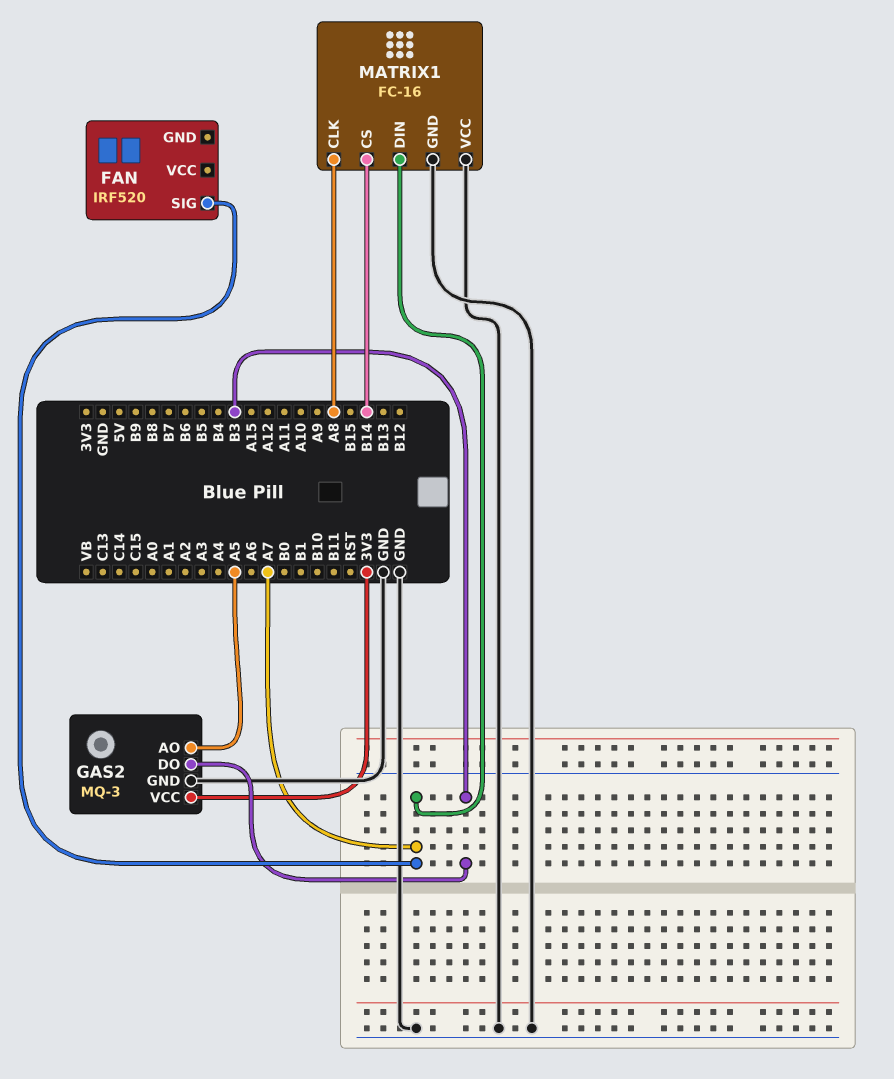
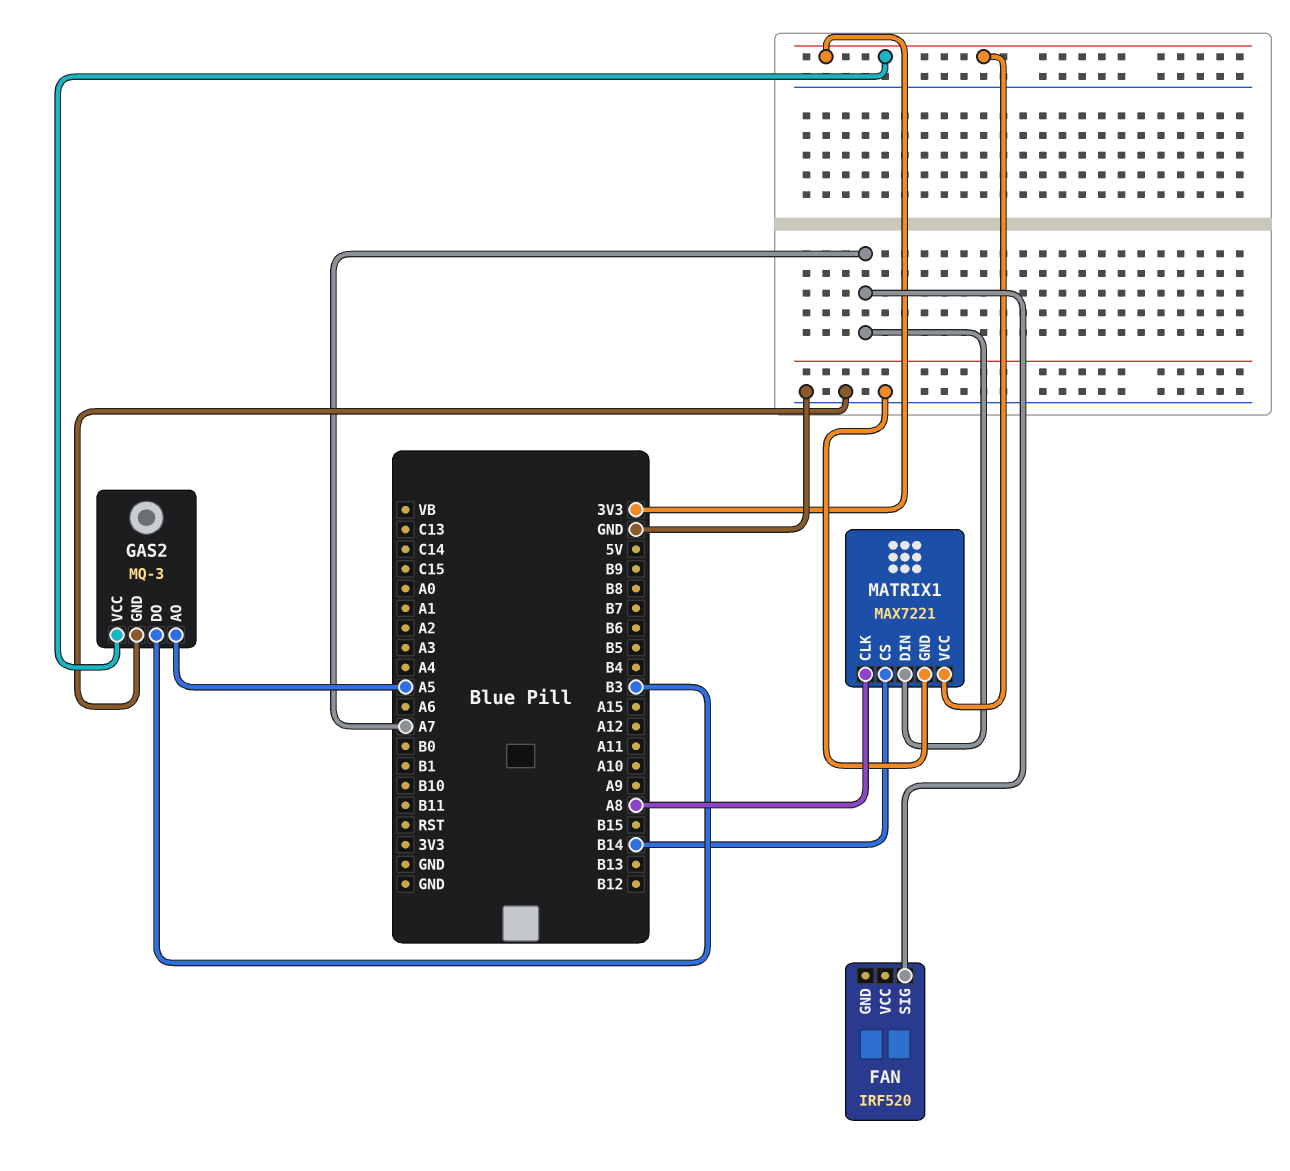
MATRIX1: FC-16 -> MAX7221
MATRIX1 pin VCC: GND -> 3V3

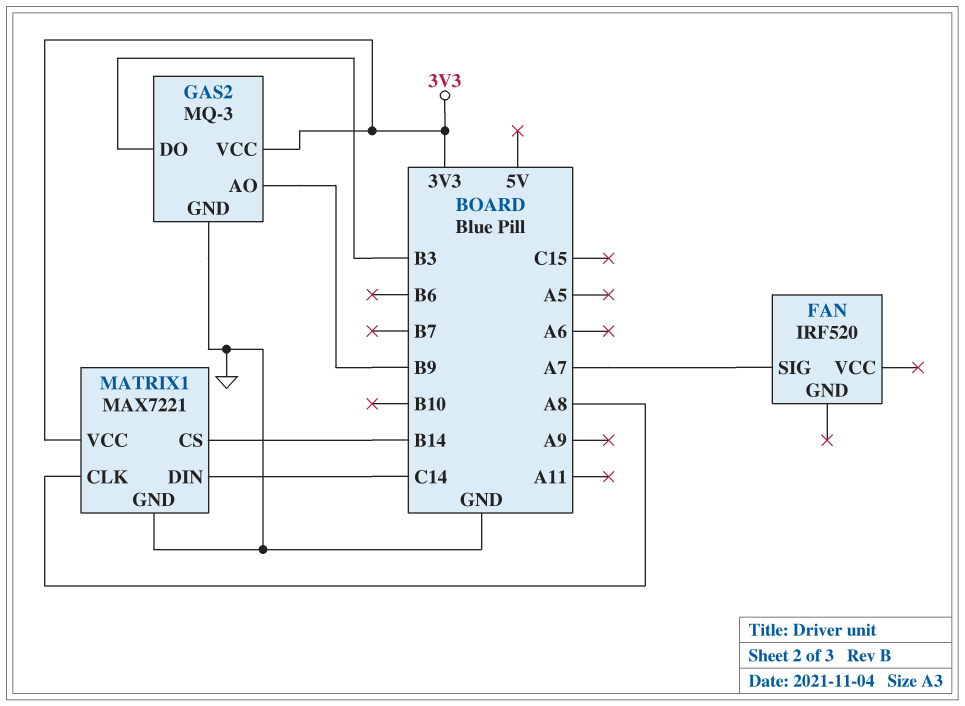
GAS2 pin AO: A5 -> B9
MATRIX1 pin DIN: A7 -> C14

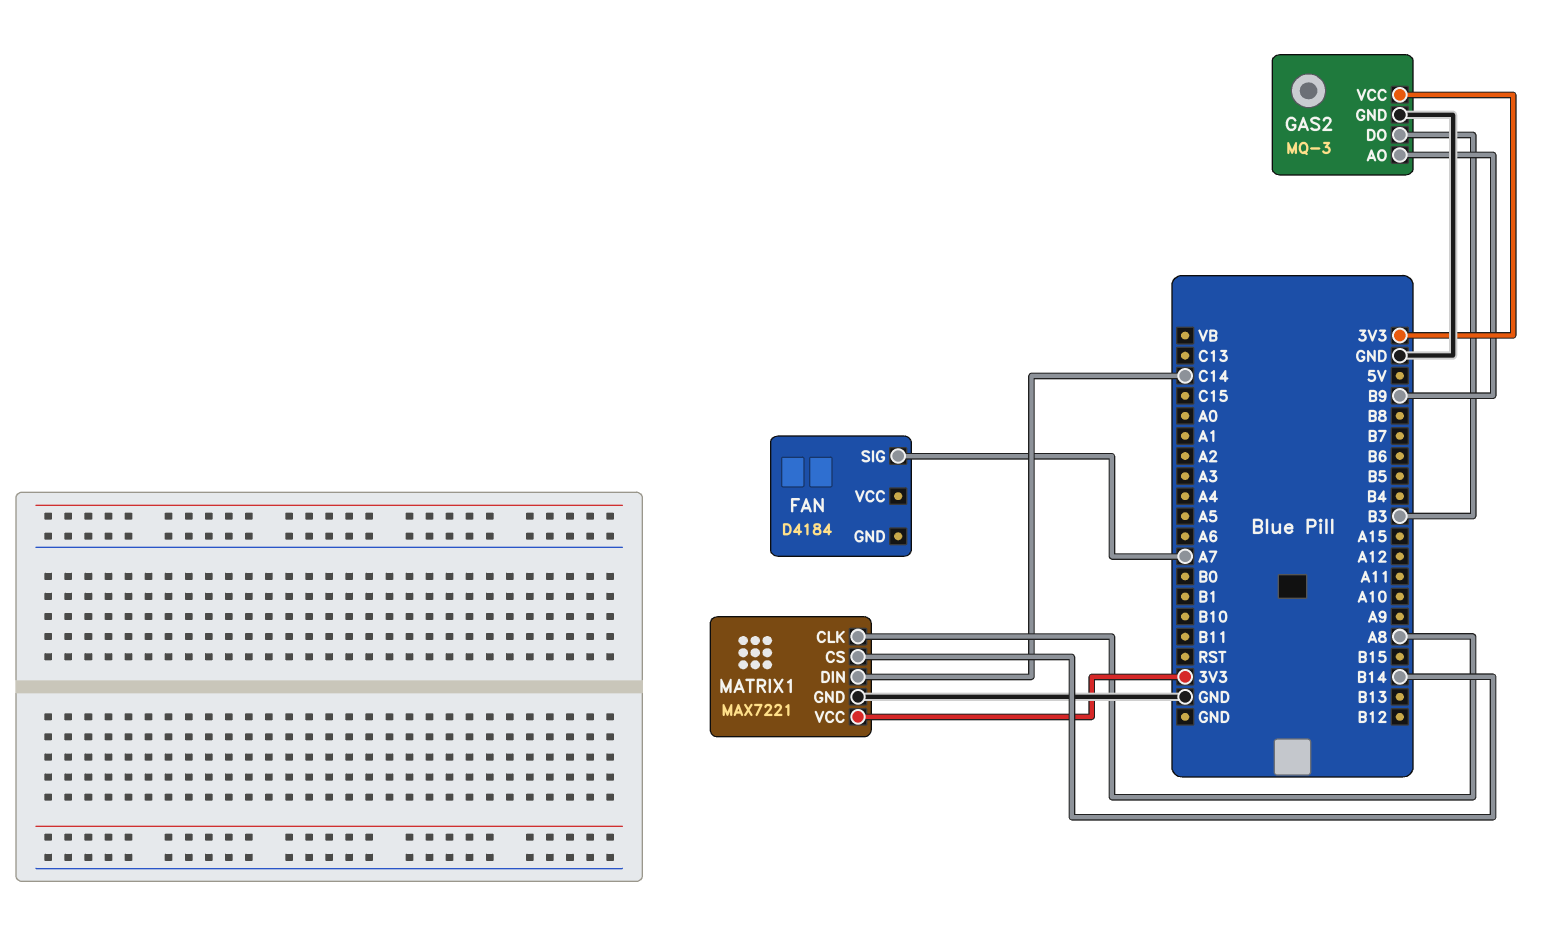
FAN: IRF520 -> D4184

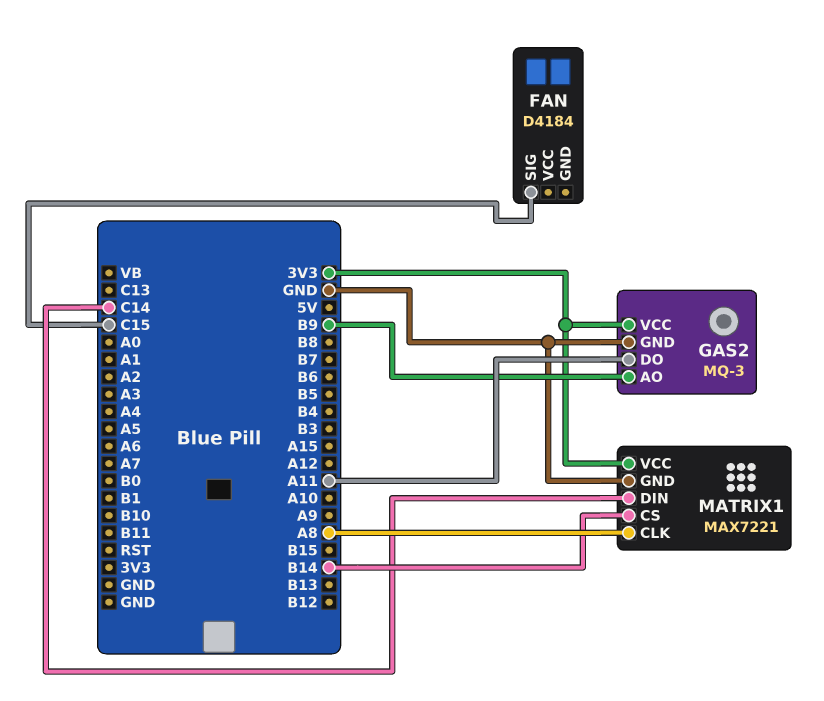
FAN pin SIG: A7 -> C15
GAS2 pin DO: B3 -> A11

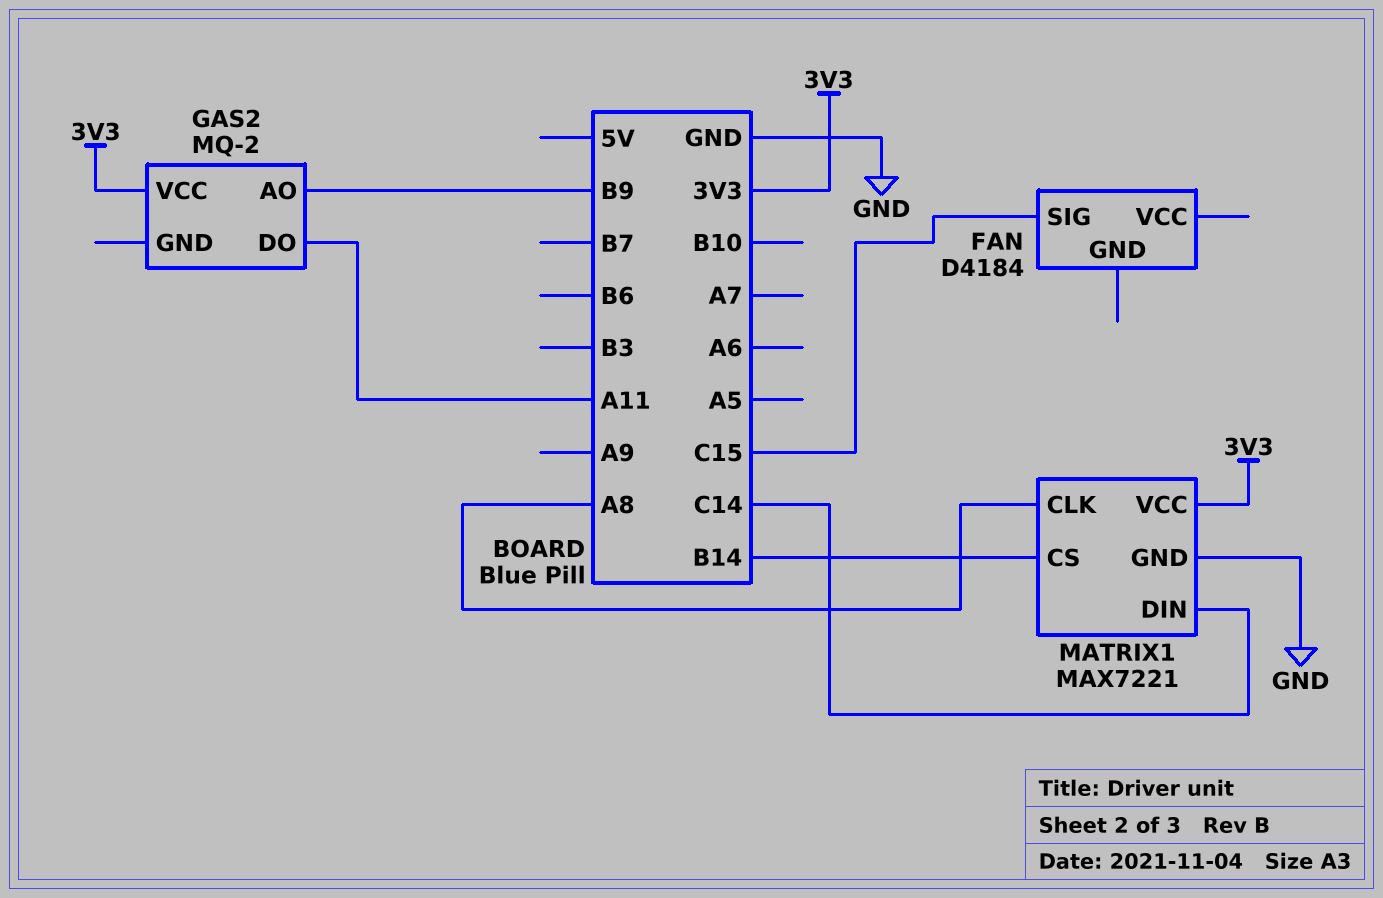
GAS2: MQ-3 -> MQ-2
GAS2 pin GND: GND -> none

